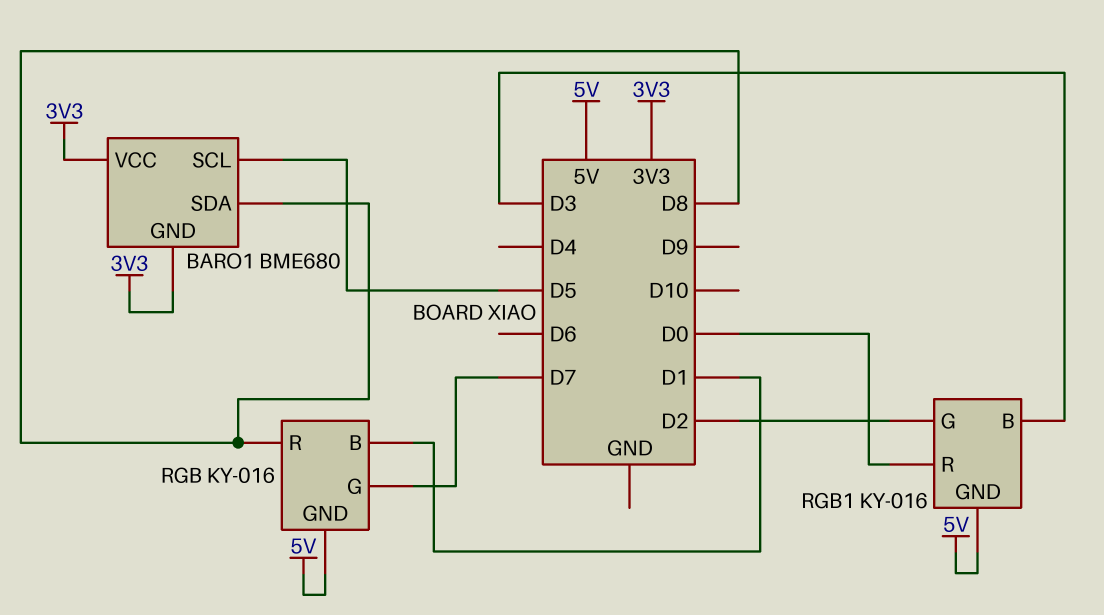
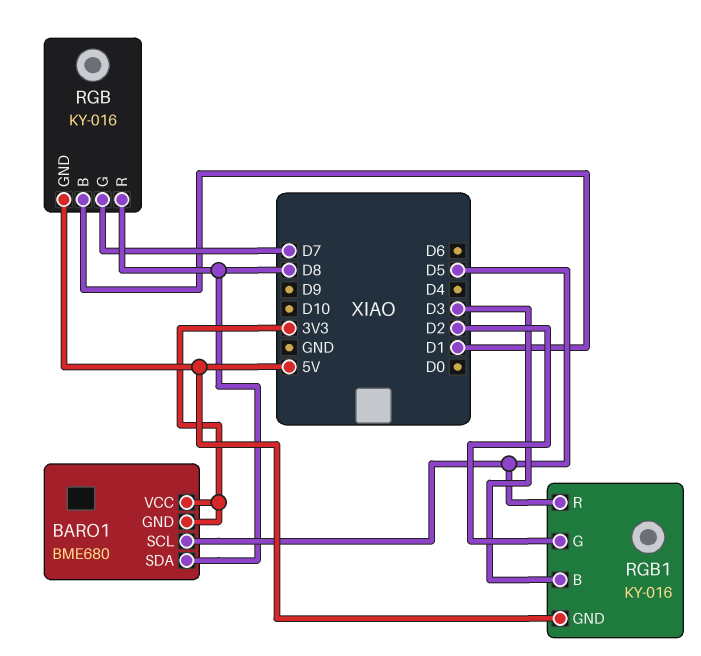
RGB1 pin R: D0 -> D5

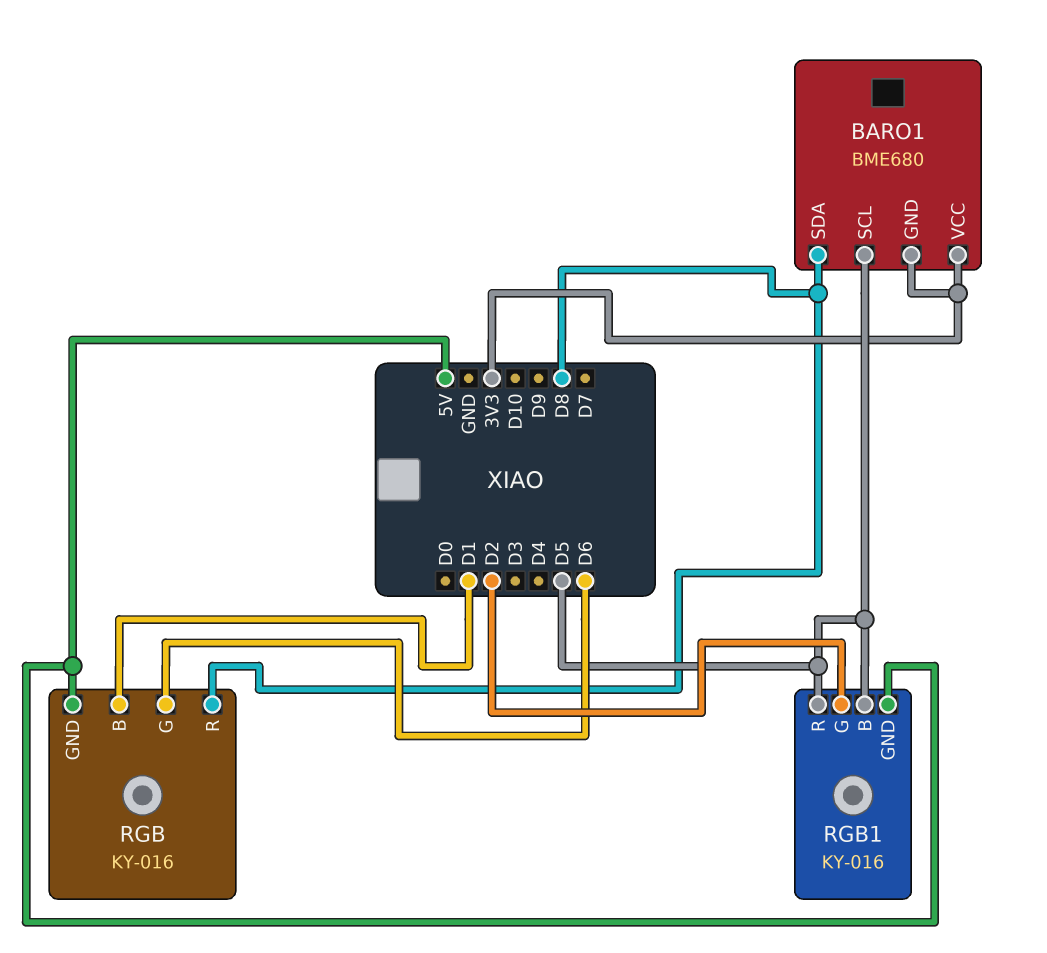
RGB pin G: D7 -> D6
RGB1 pin B: D3 -> D5

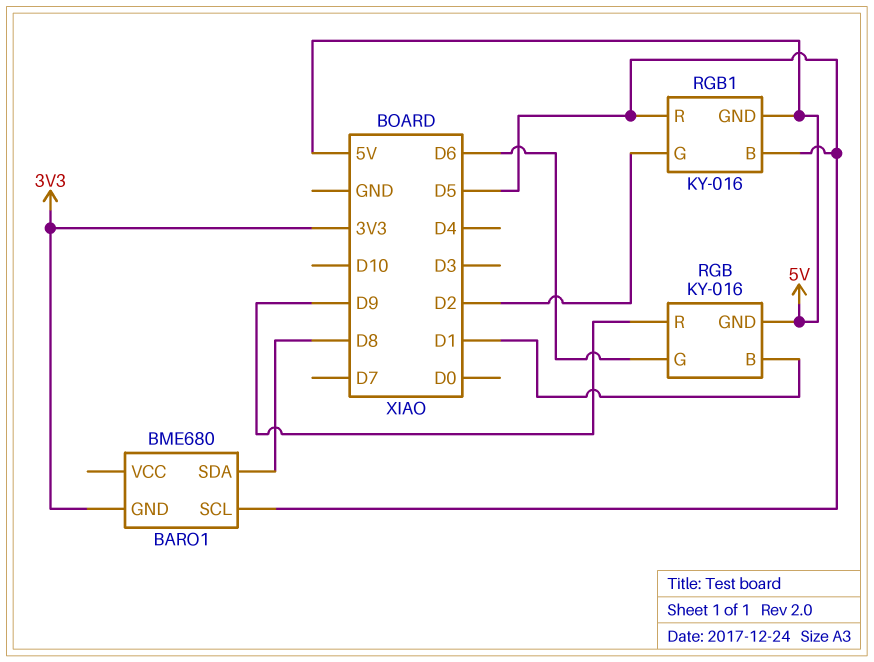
BARO1 pin VCC: 3V3 -> none
RGB pin R: D8 -> D9

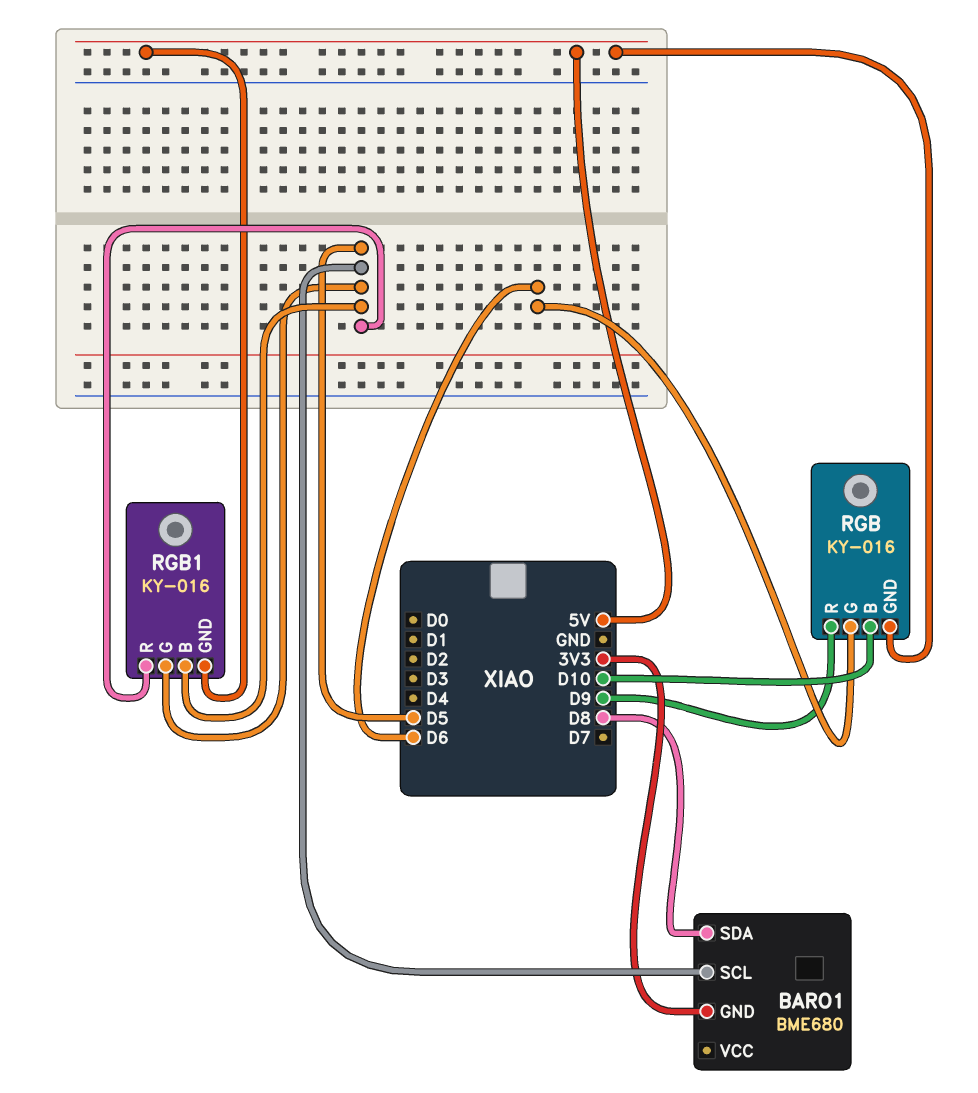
RGB pin B: D1 -> D10
RGB1 pin G: D2 -> D5

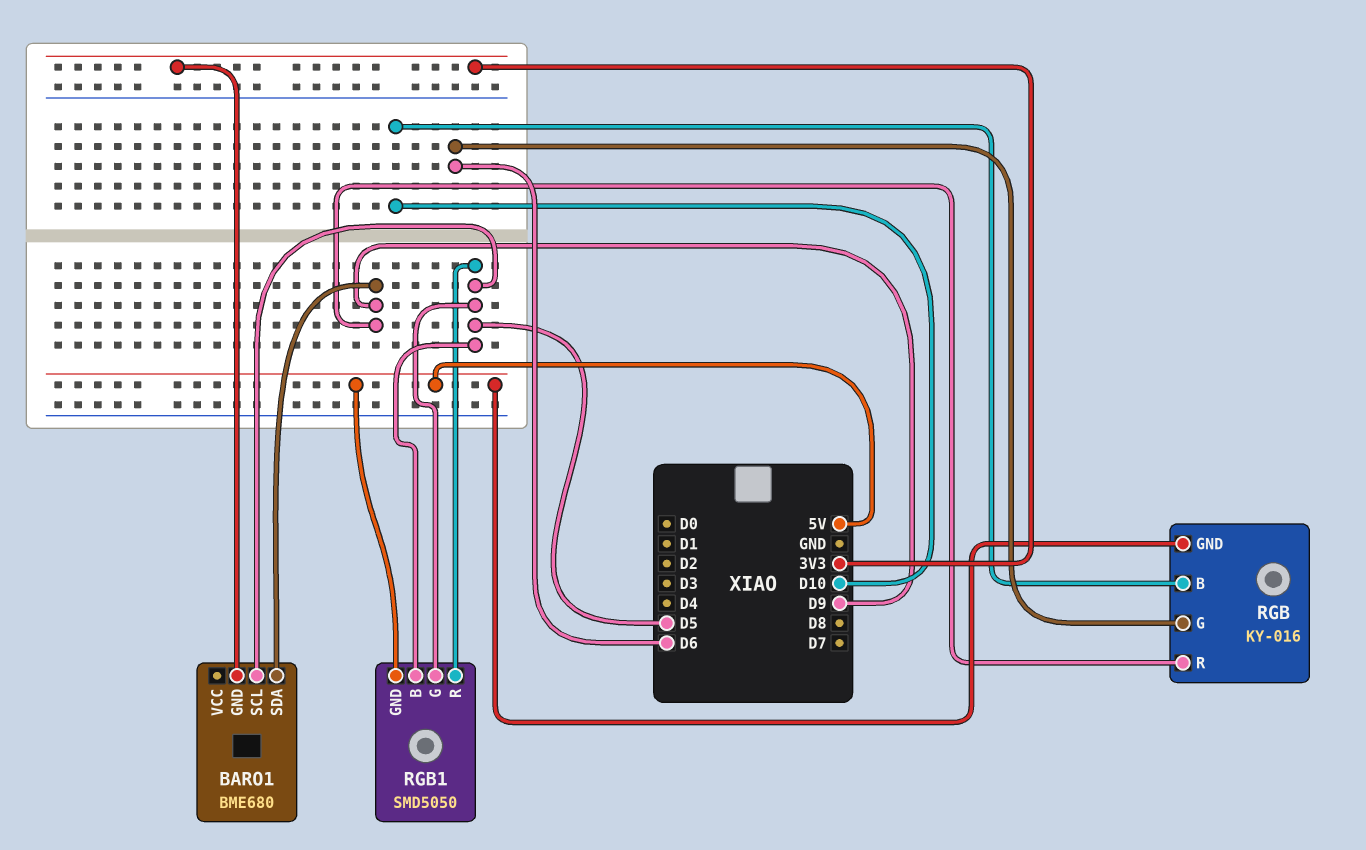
BARO1 pin SDA: D8 -> D9
RGB1: KY-016 -> SMD5050

